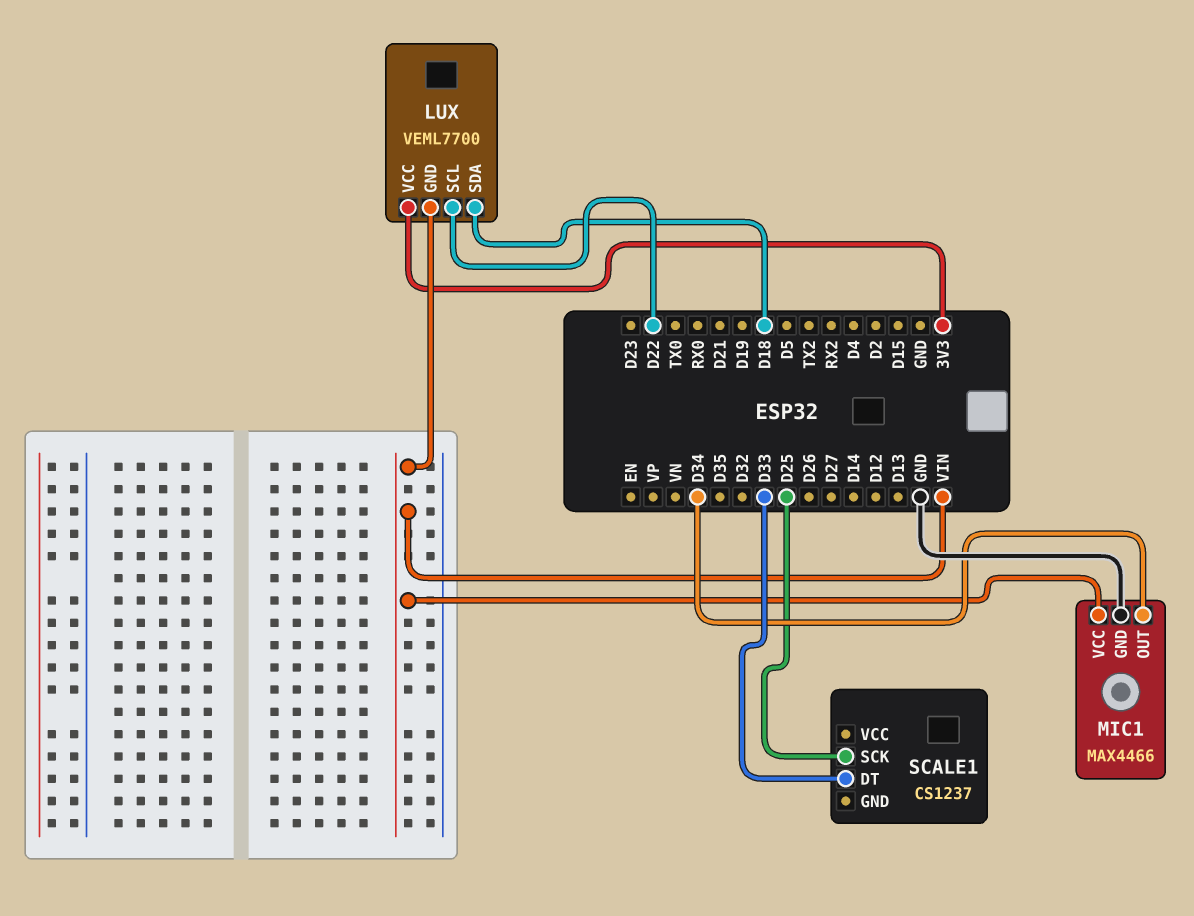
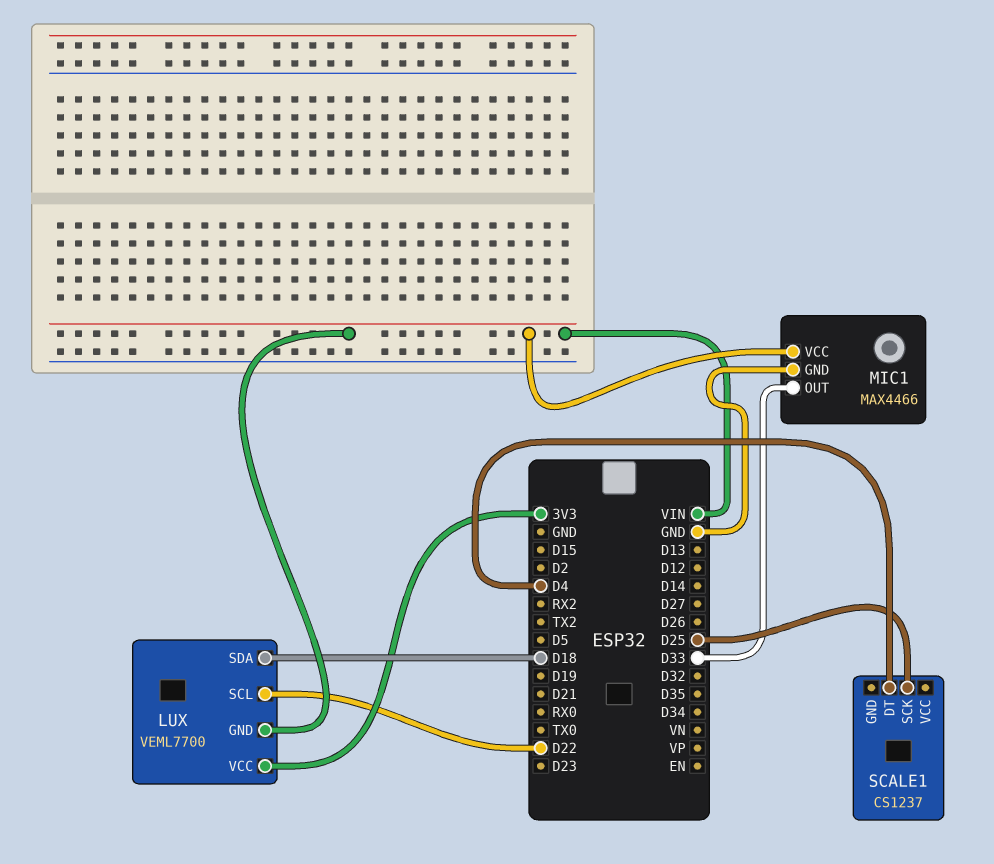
MIC1 pin OUT: D34 -> D33
SCALE1 pin DT: D33 -> D4

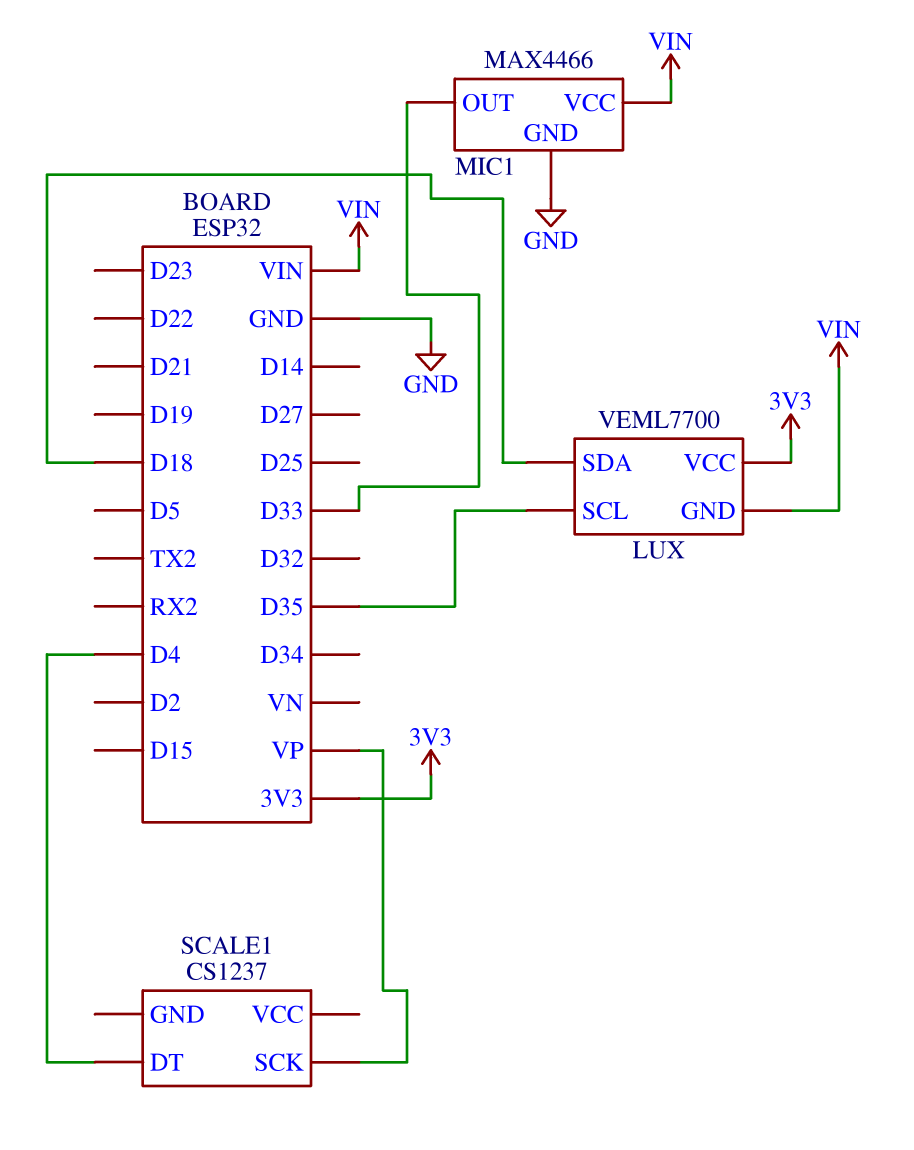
LUX pin SCL: D22 -> D35
SCALE1 pin SCK: D25 -> VP

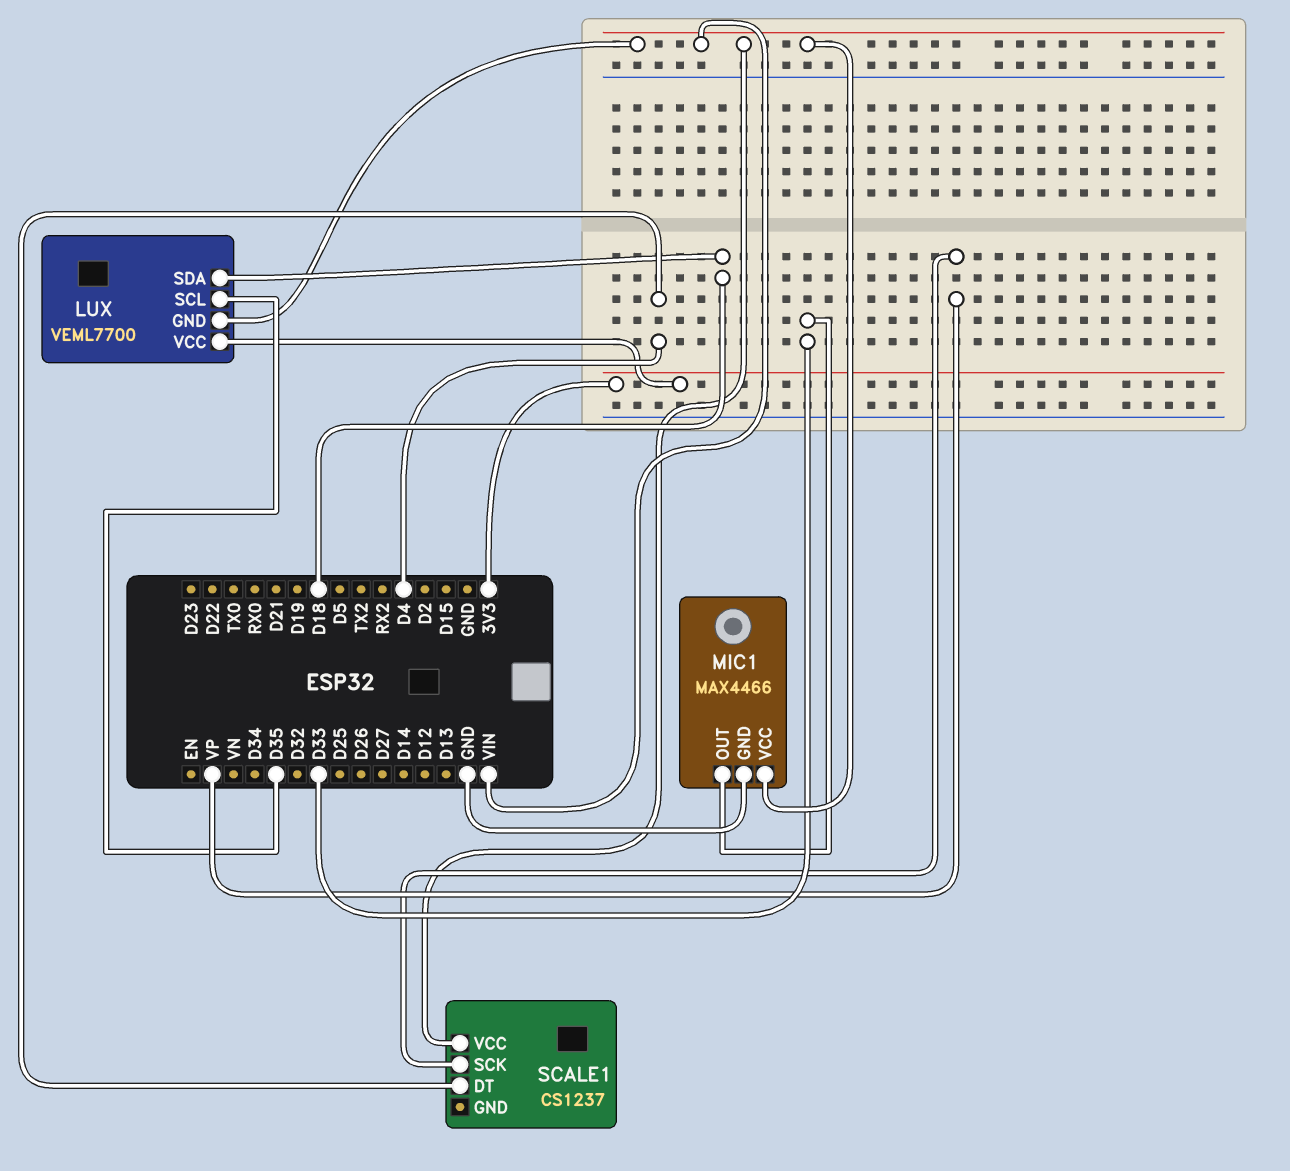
SCALE1 pin VCC: none -> VIN

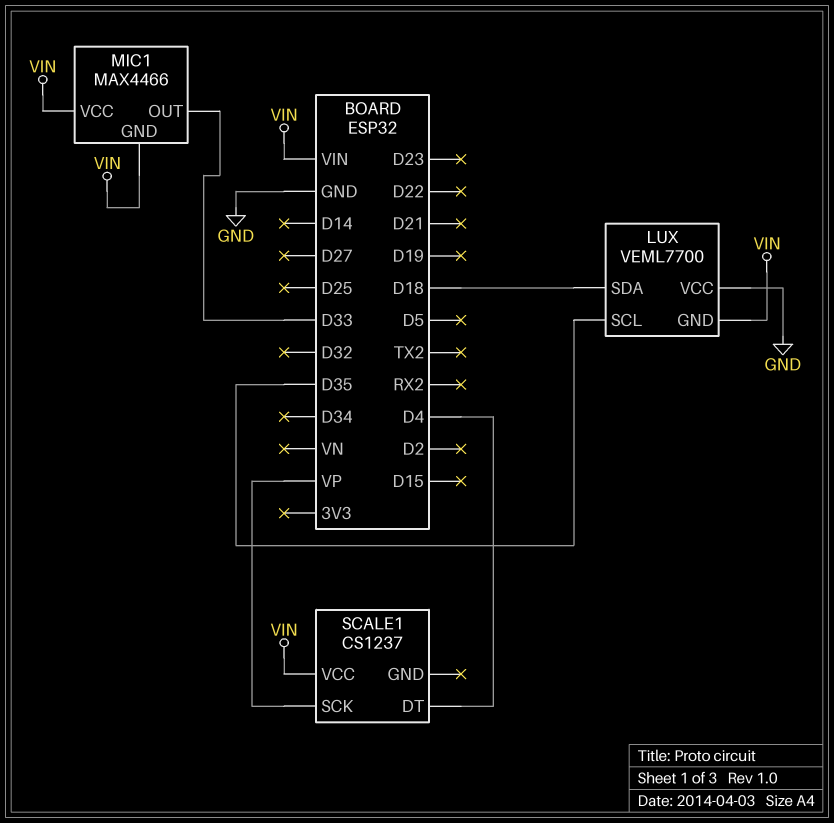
LUX pin VCC: 3V3 -> GND
MIC1 pin GND: GND -> VIN

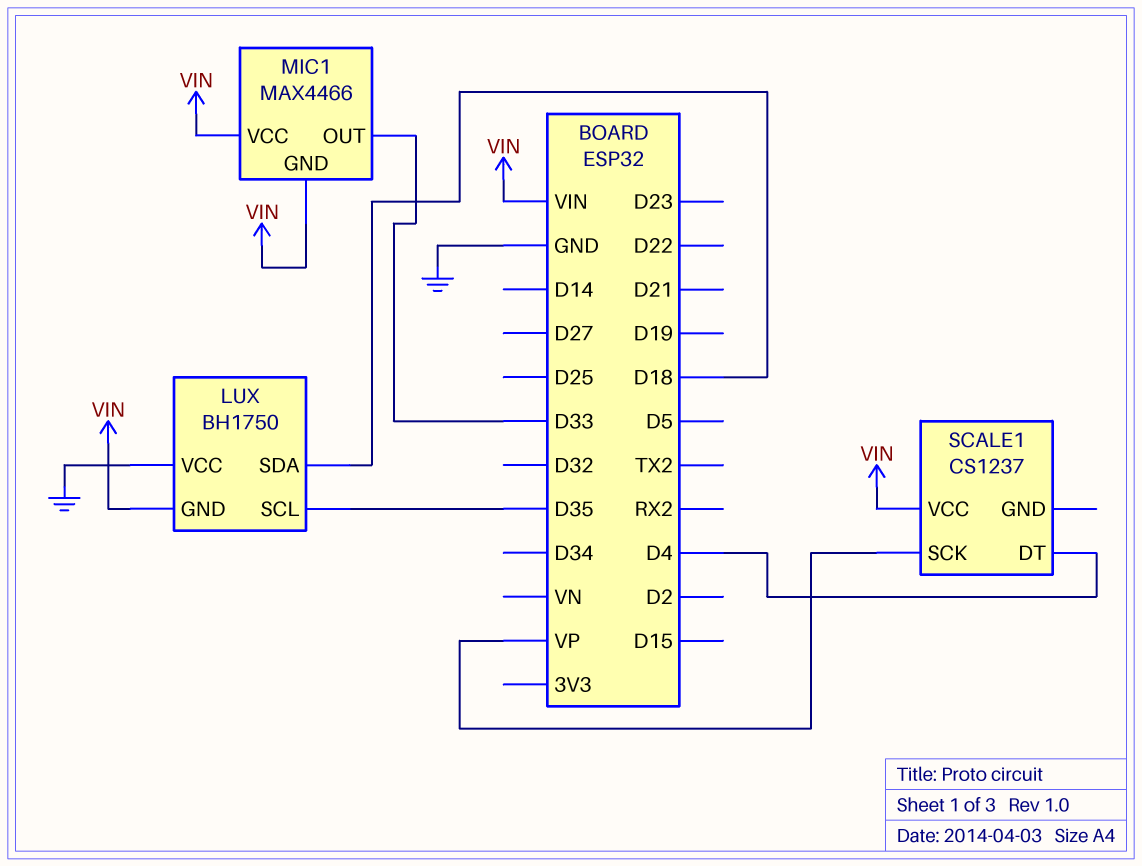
LUX: VEML7700 -> BH1750

